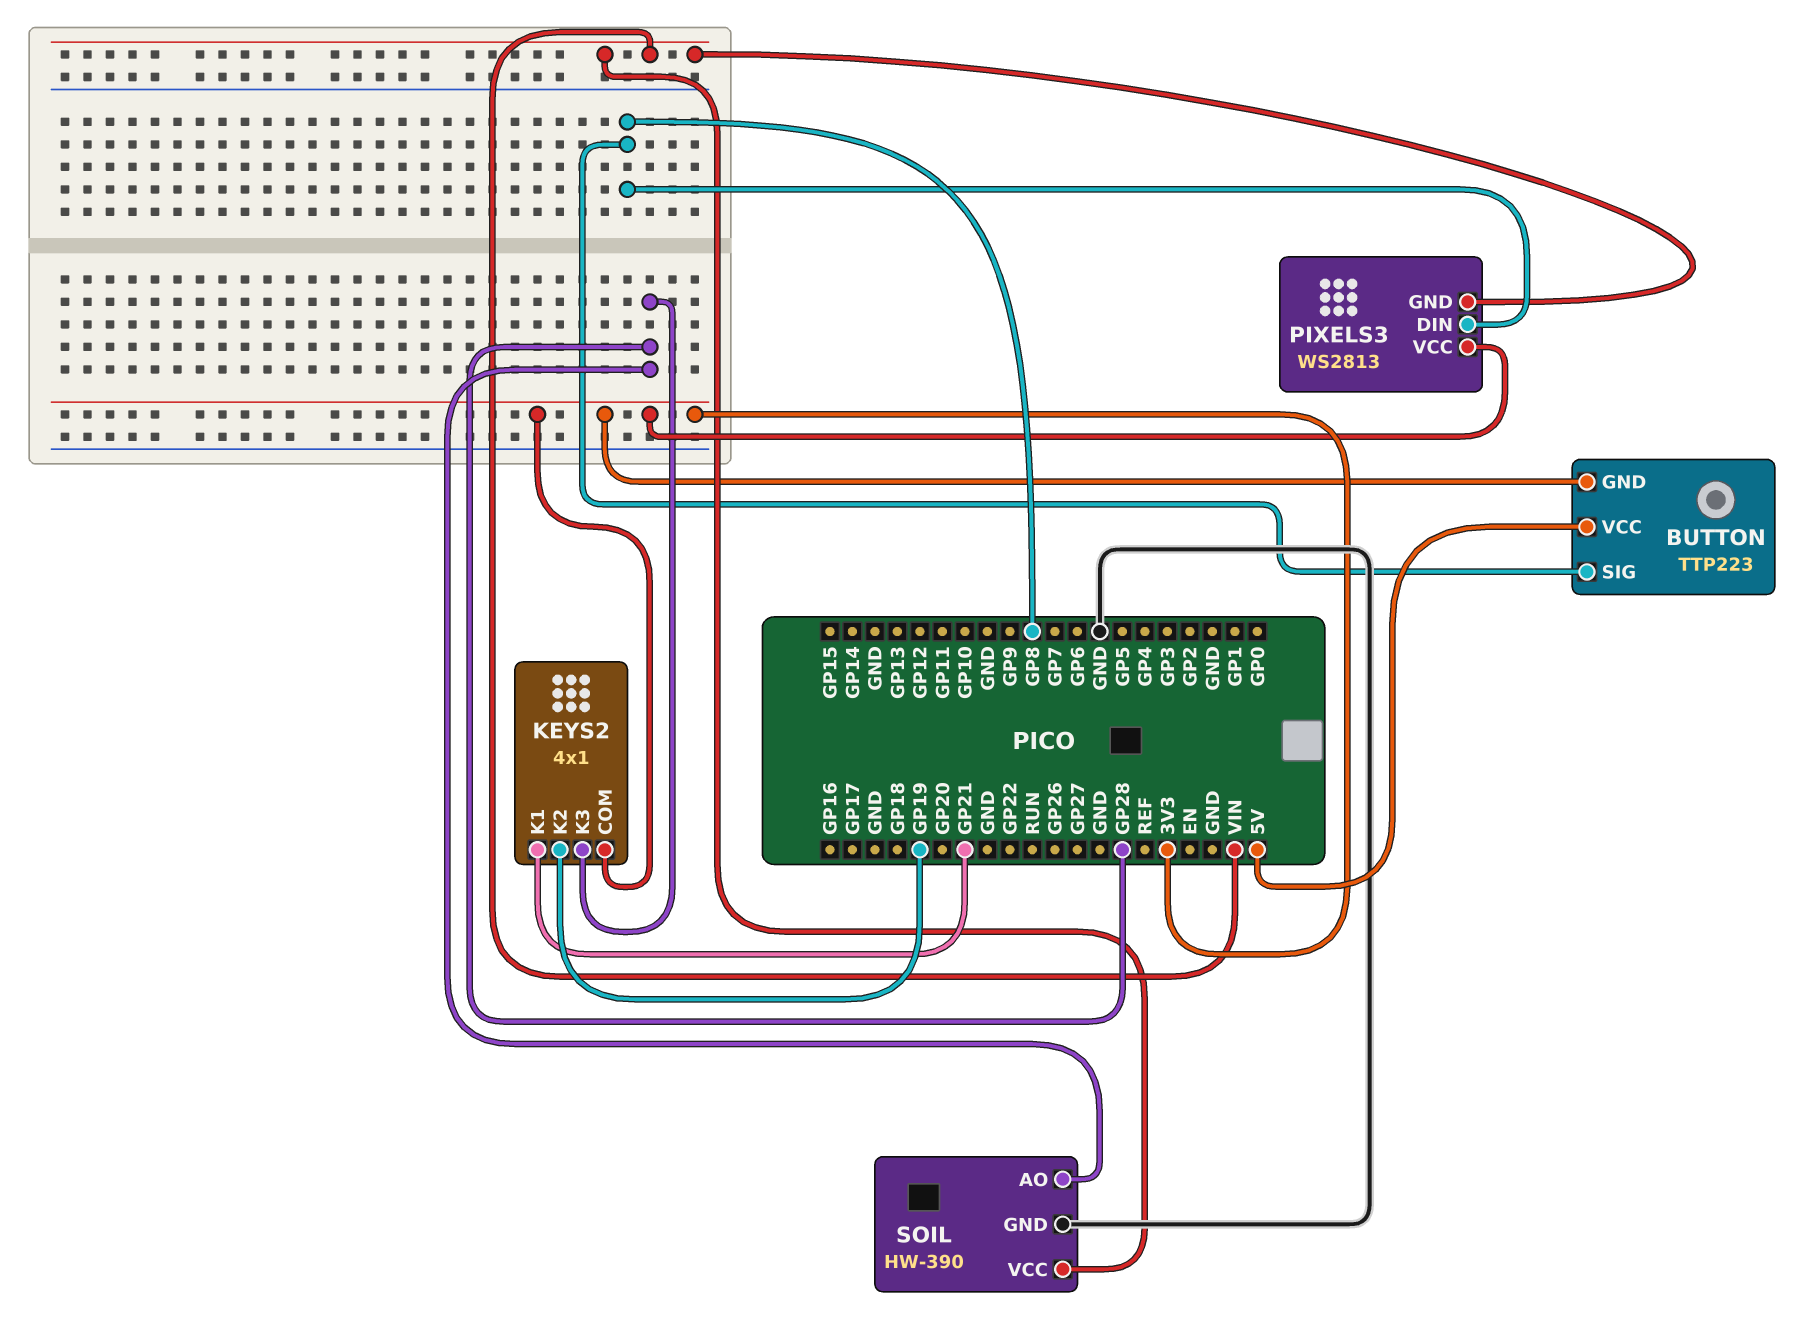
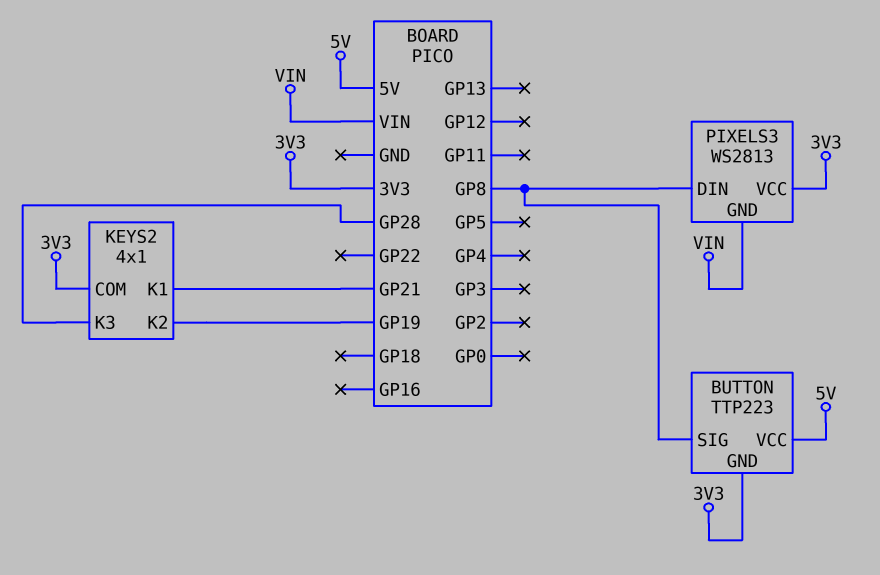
SOIL: HW-390 -> none
SOIL pin AO: GP28 -> none
SOIL pin GND: GND -> none
SOIL pin VCC: VIN -> none

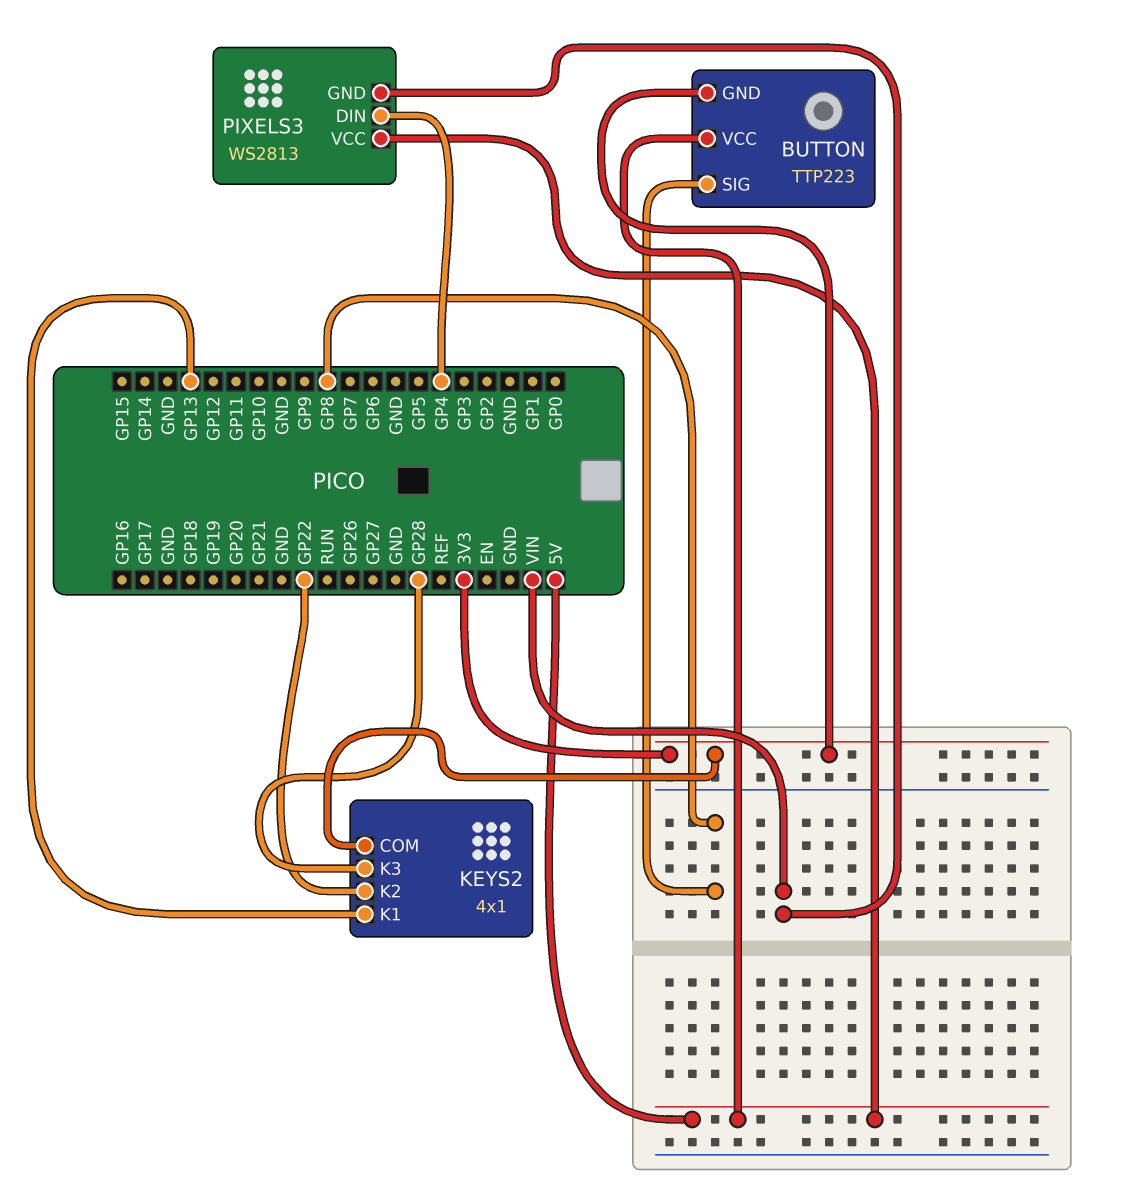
KEYS2 pin K1: GP21 -> GP13
KEYS2 pin K2: GP19 -> GP22
PIXELS3 pin DIN: GP8 -> GP4
PIXELS3 pin VCC: 3V3 -> 5V

